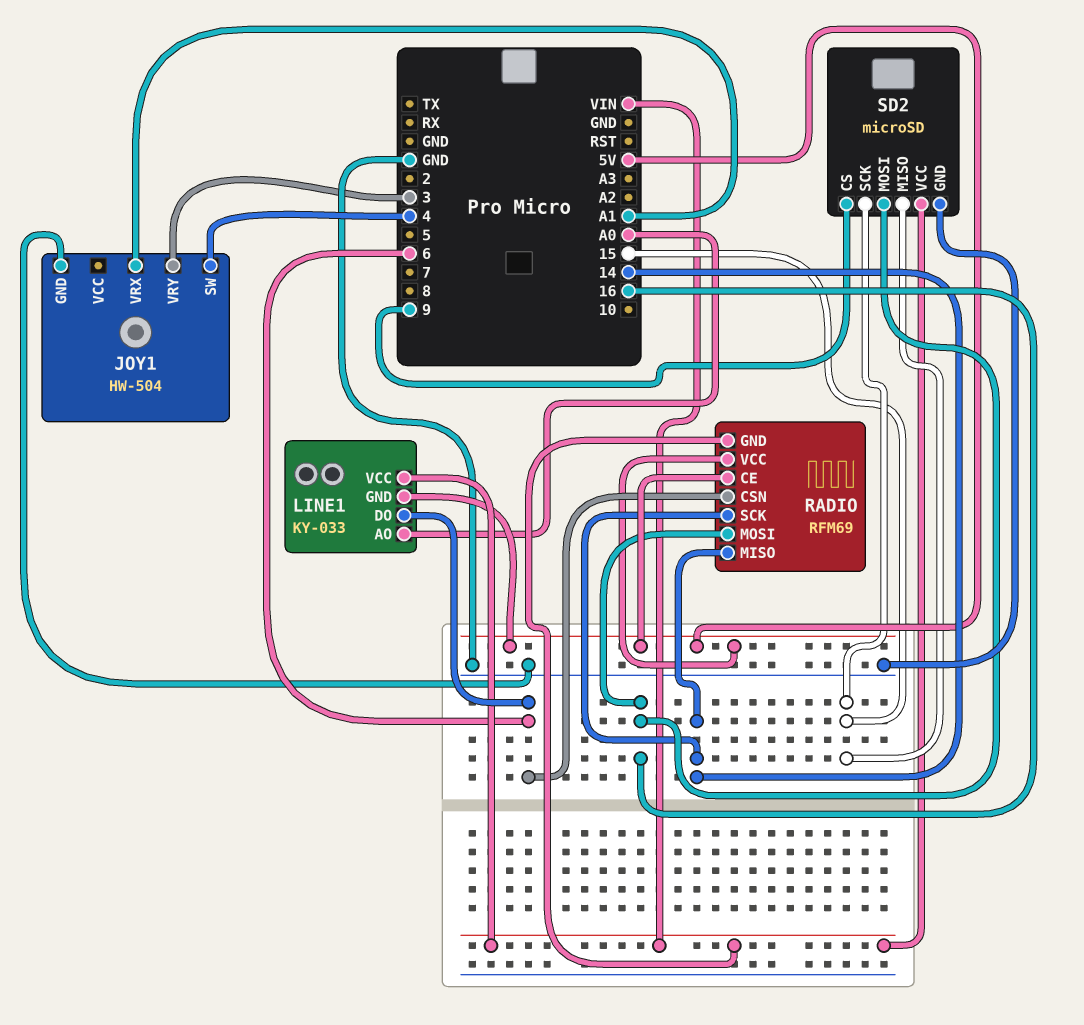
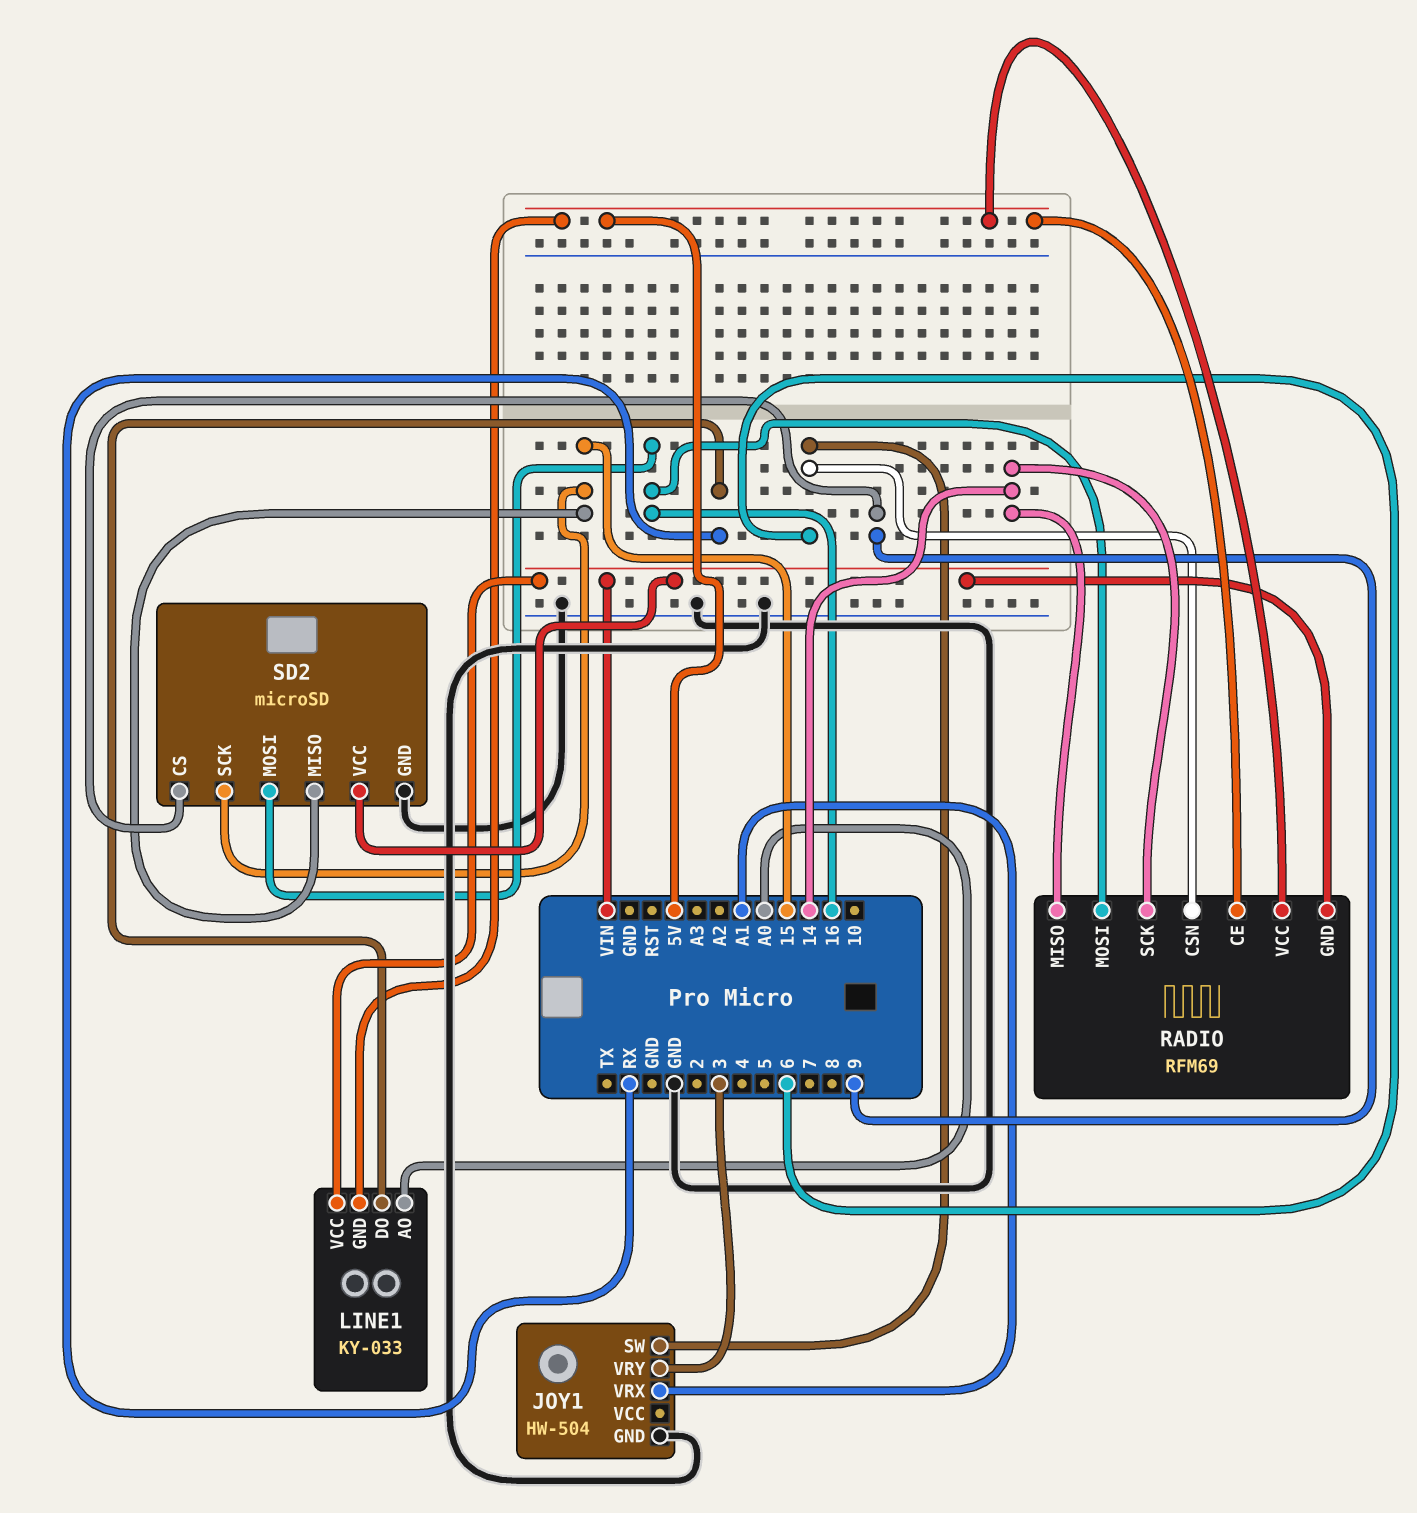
JOY1 pin SW: 4 -> 6
LINE1 pin DO: 6 -> RX

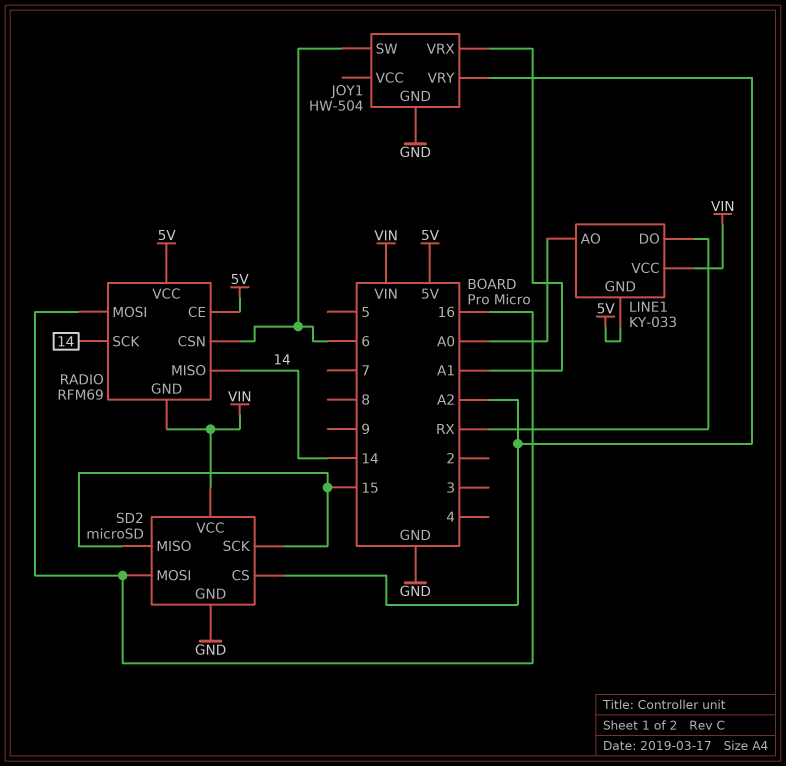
JOY1 pin VRY: 3 -> A2
SD2 pin CS: 9 -> A2

